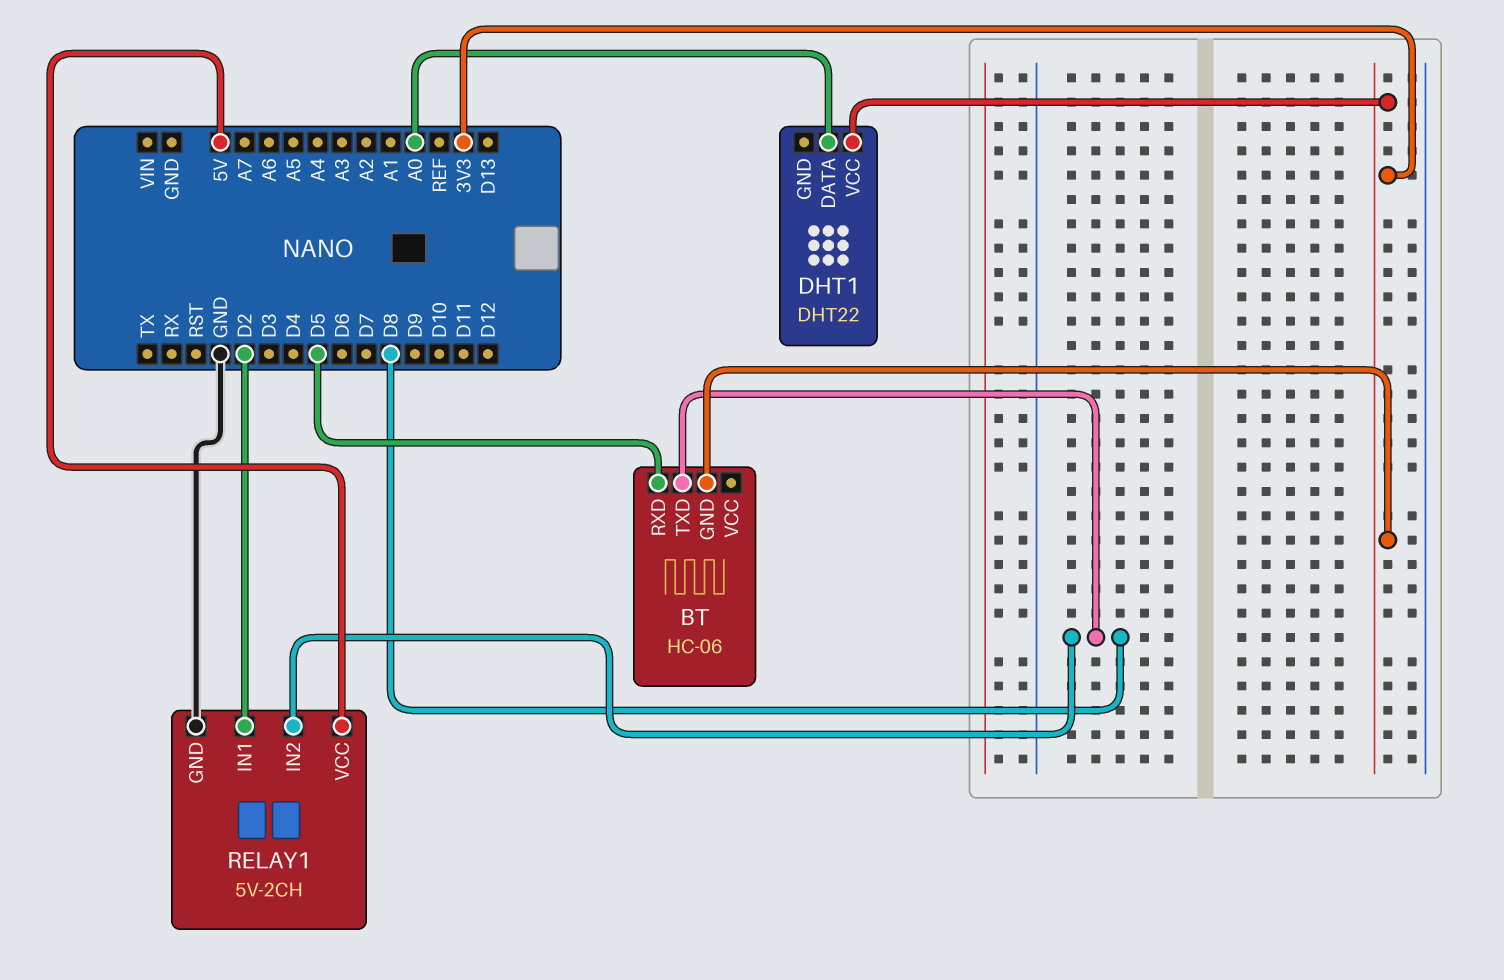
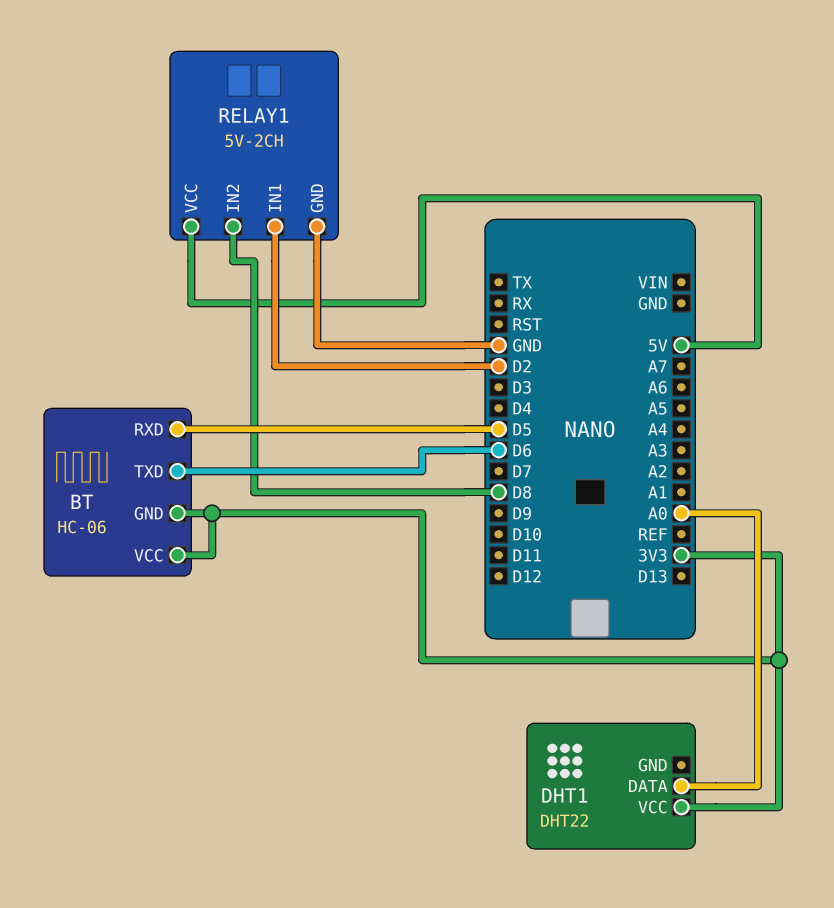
BT pin TXD: D8 -> D6
BT pin VCC: none -> 3V3

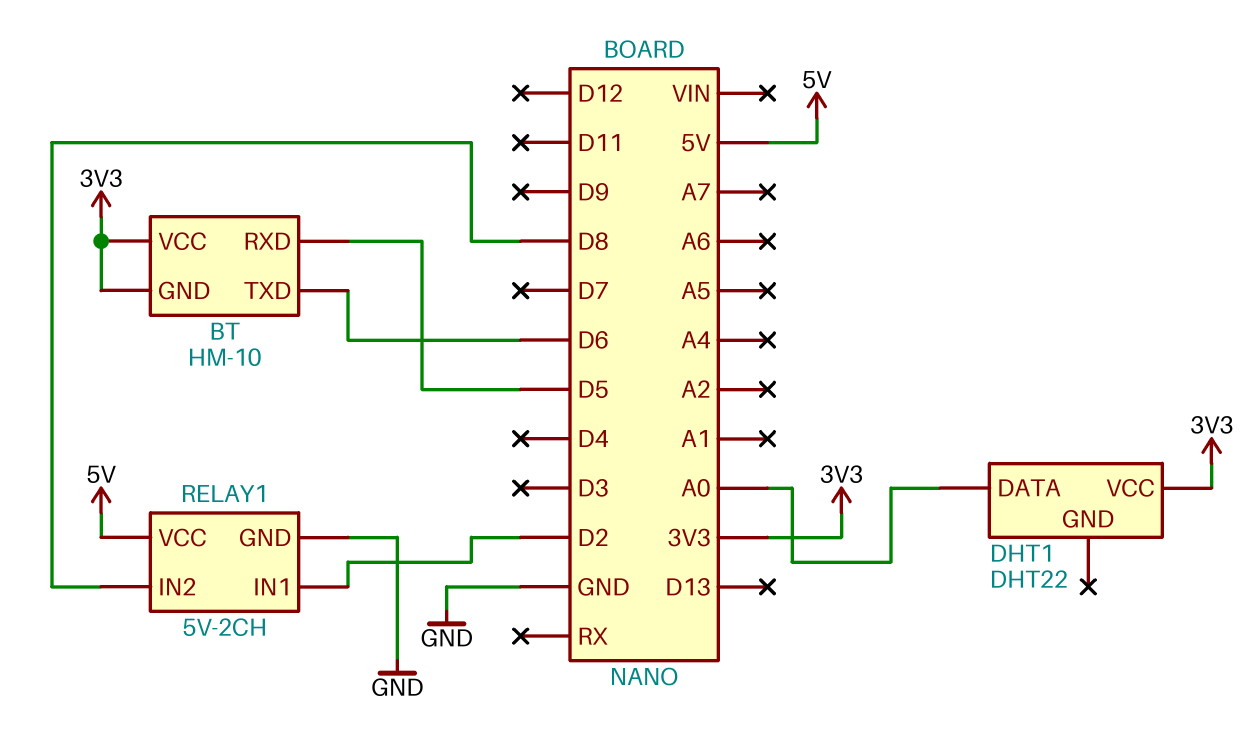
BT: HC-06 -> HM-10

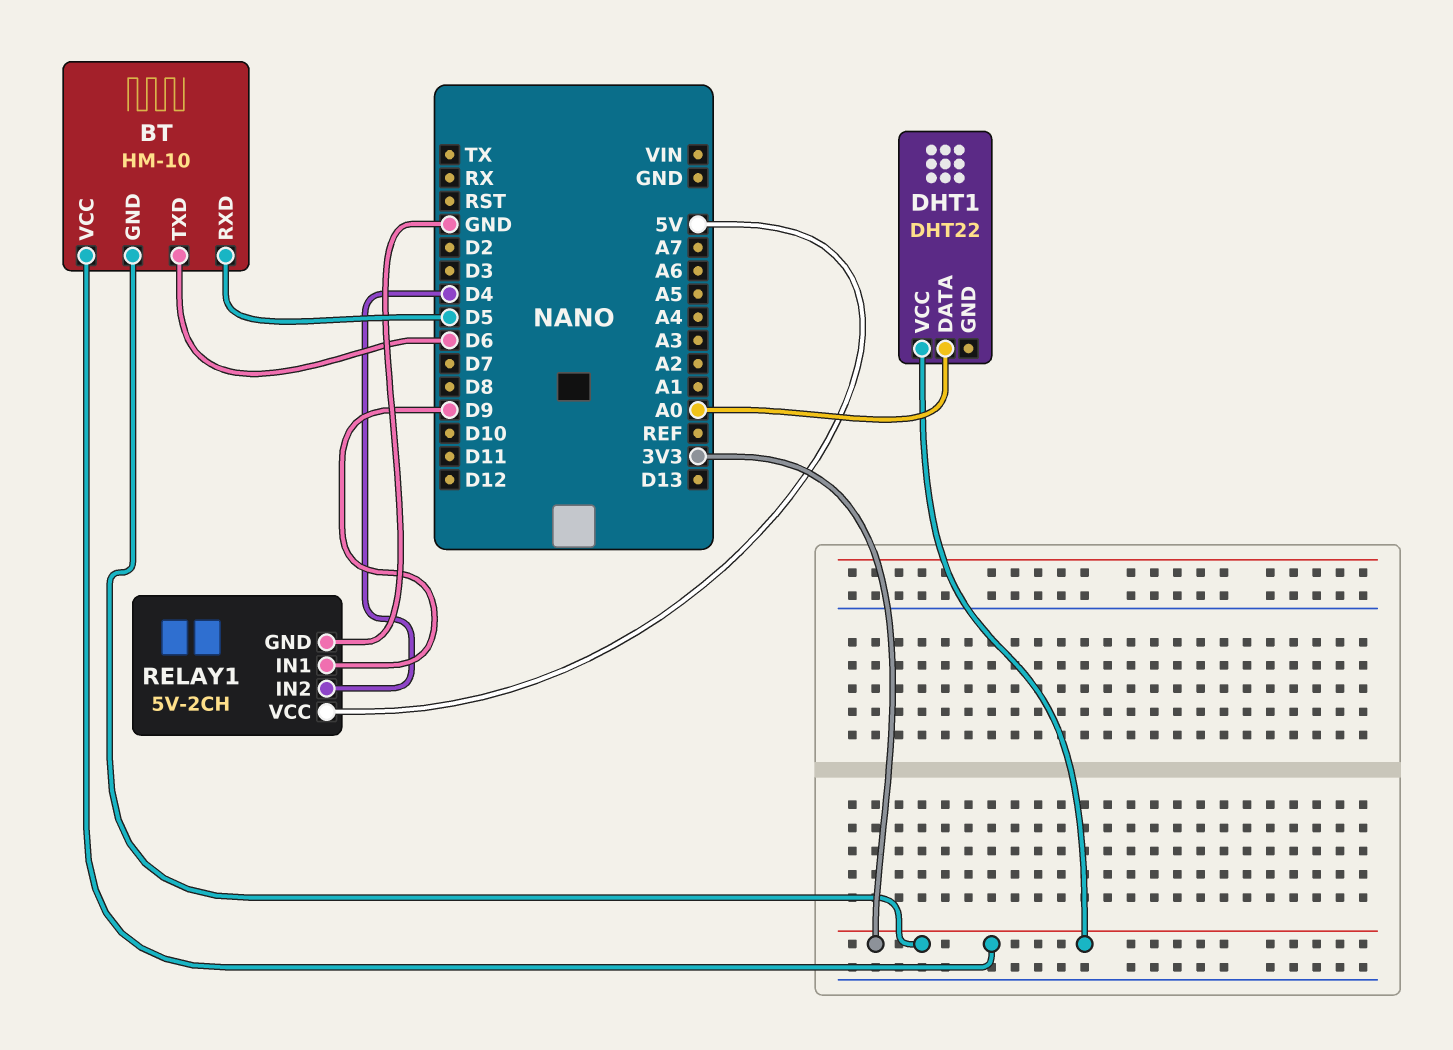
RELAY1 pin IN1: D2 -> D9
RELAY1 pin IN2: D8 -> D4

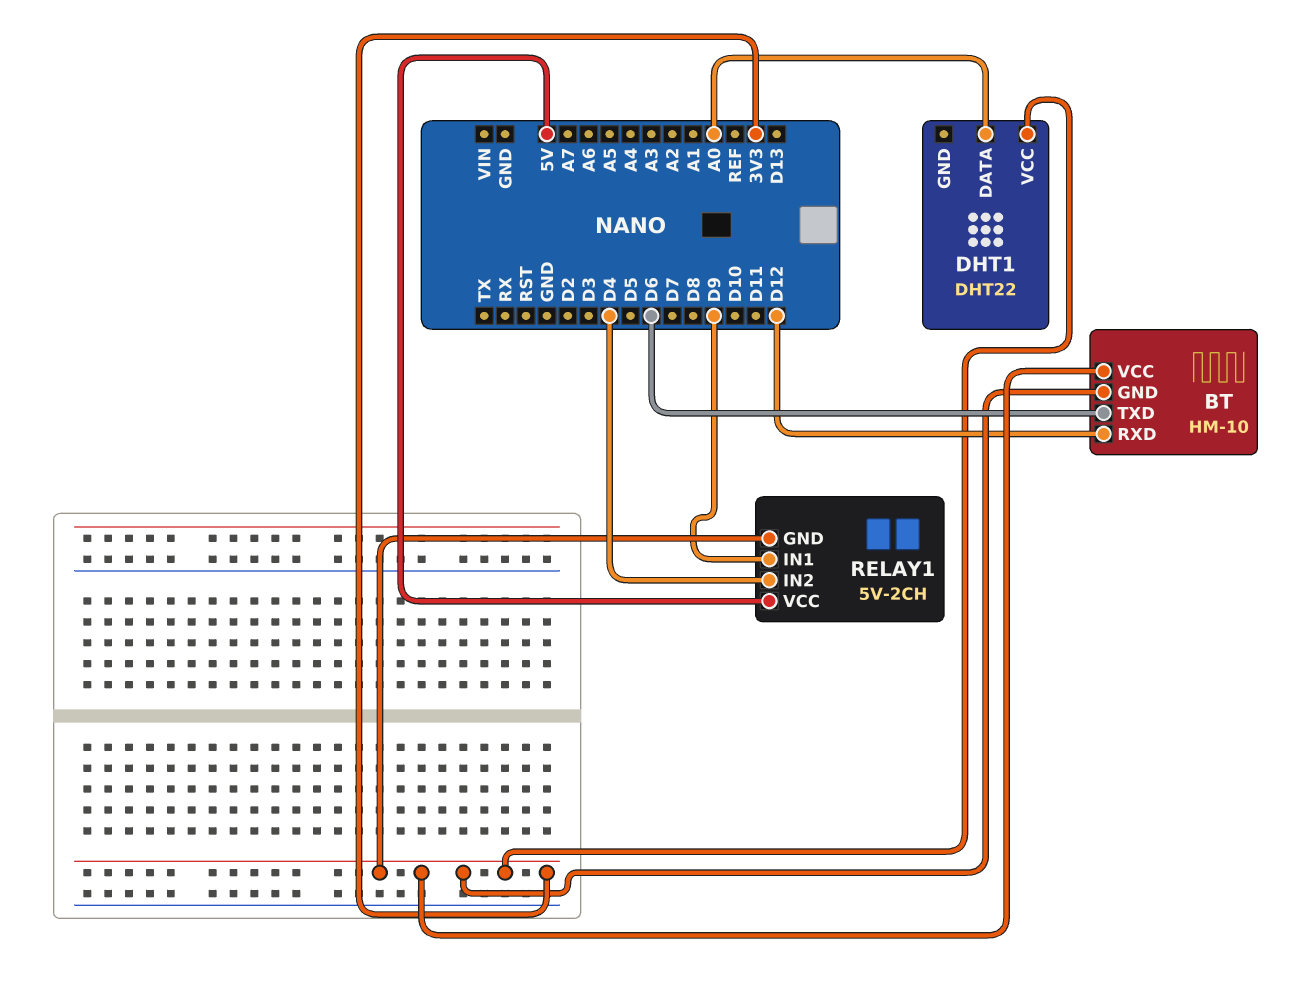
BT pin RXD: D5 -> D12
RELAY1 pin GND: GND -> 3V3

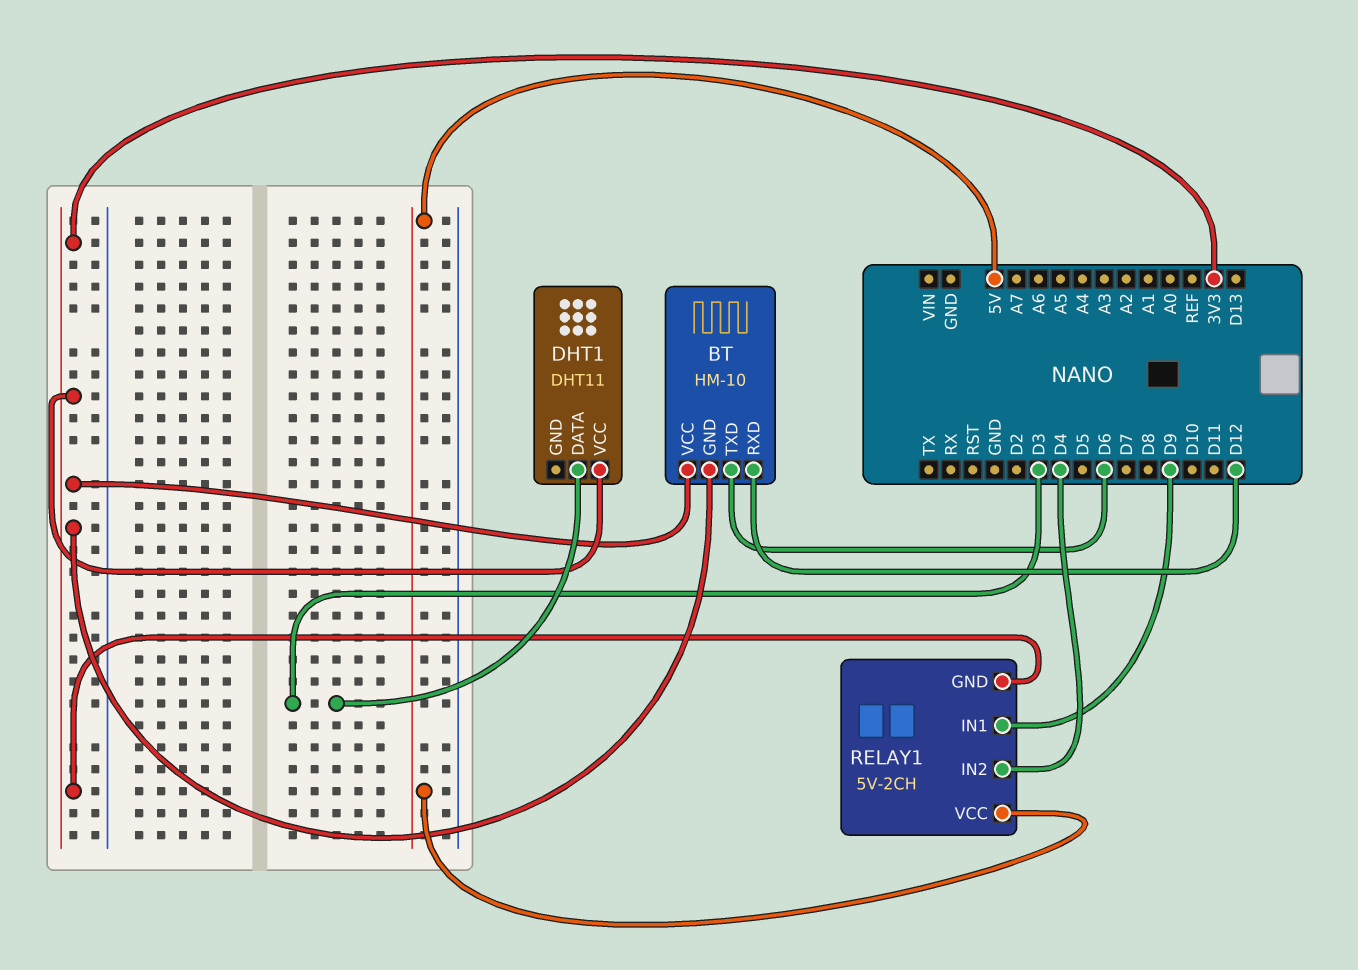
DHT1: DHT22 -> DHT11
DHT1 pin DATA: A0 -> D3

